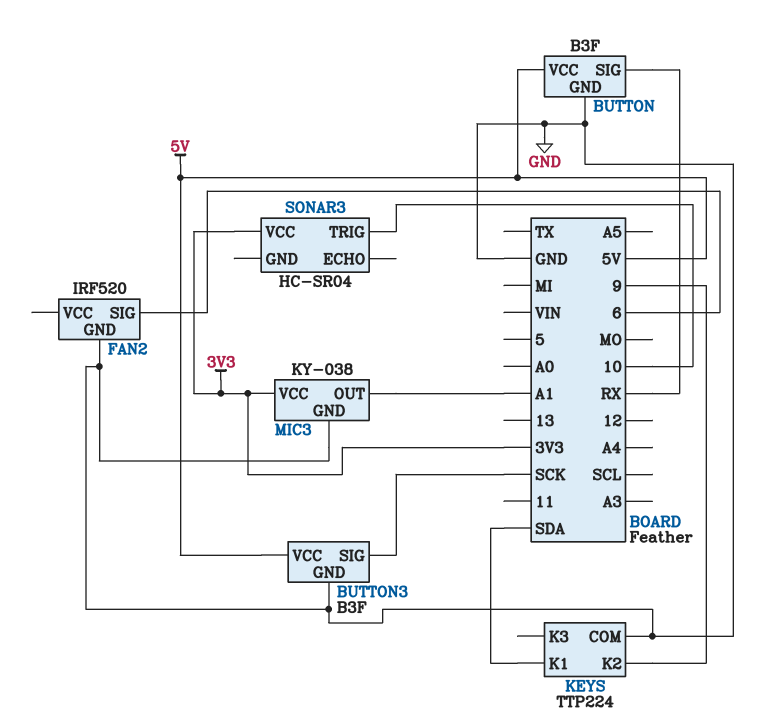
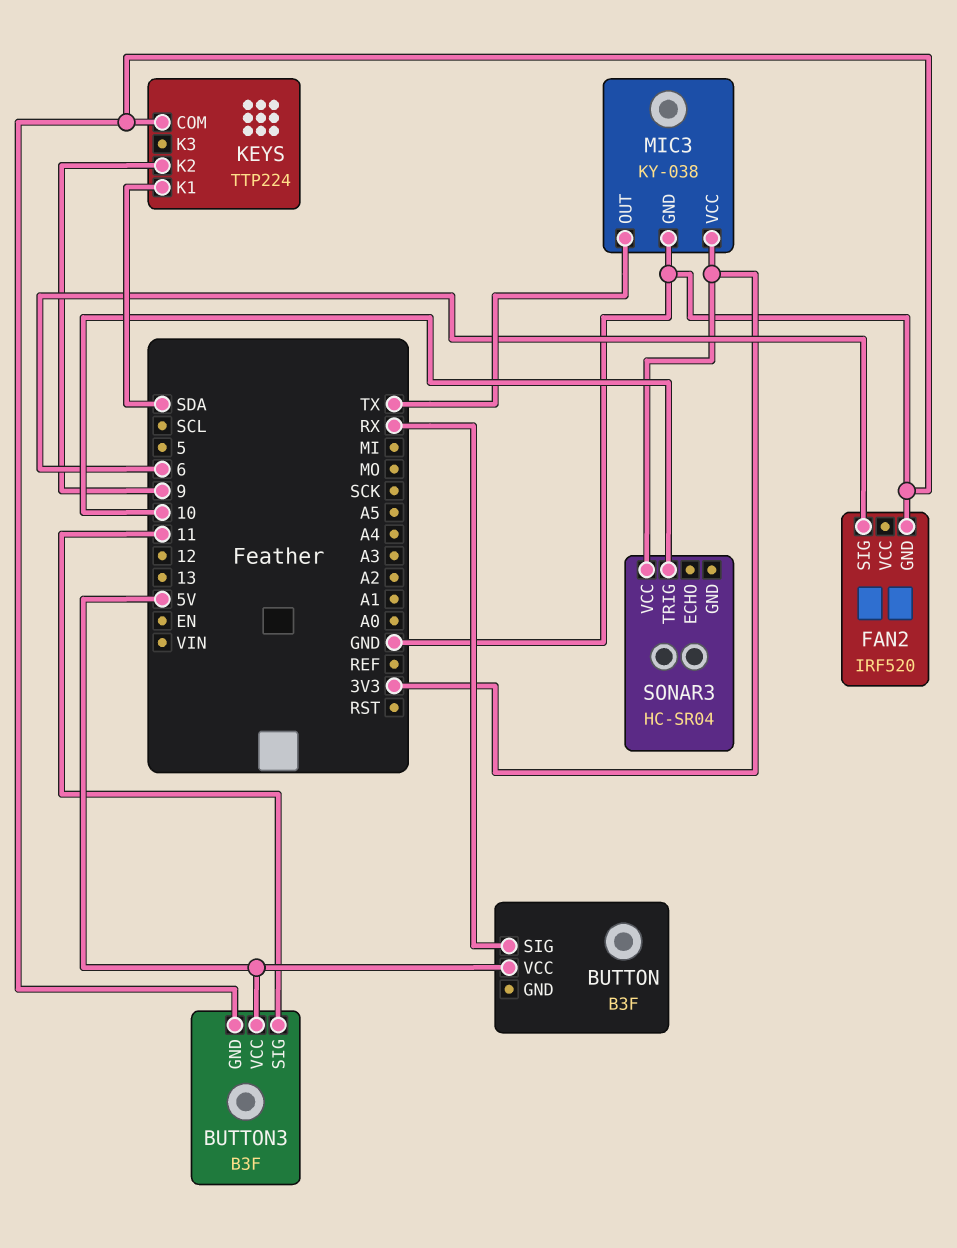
BUTTON pin GND: GND -> none
BUTTON3 pin SIG: SCK -> 11
MIC3 pin OUT: A1 -> TX

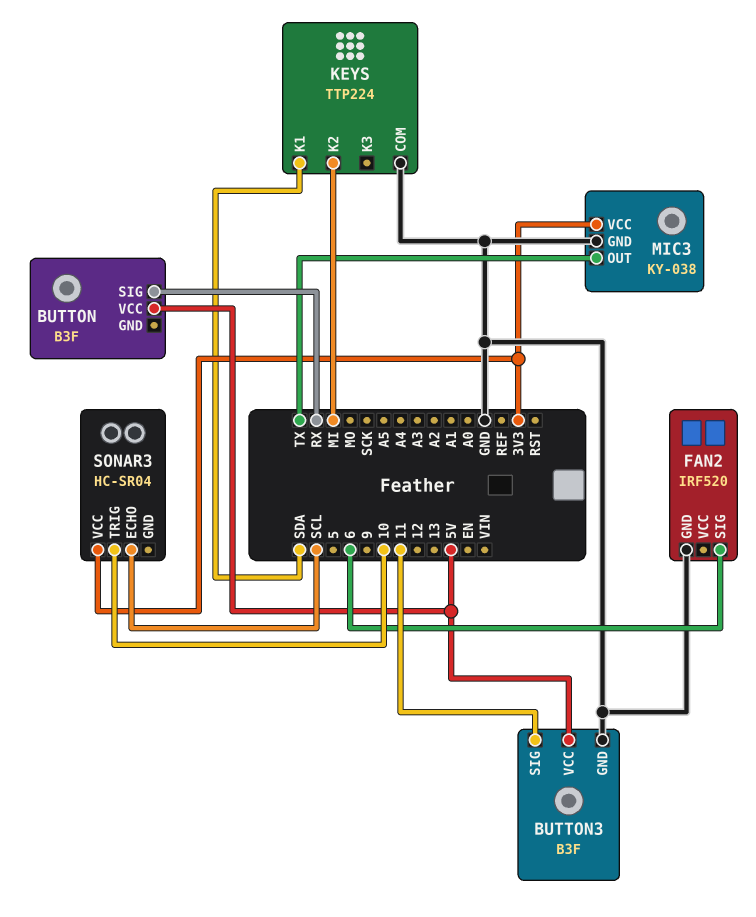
KEYS pin K2: 9 -> MI
SONAR3 pin ECHO: none -> SCL

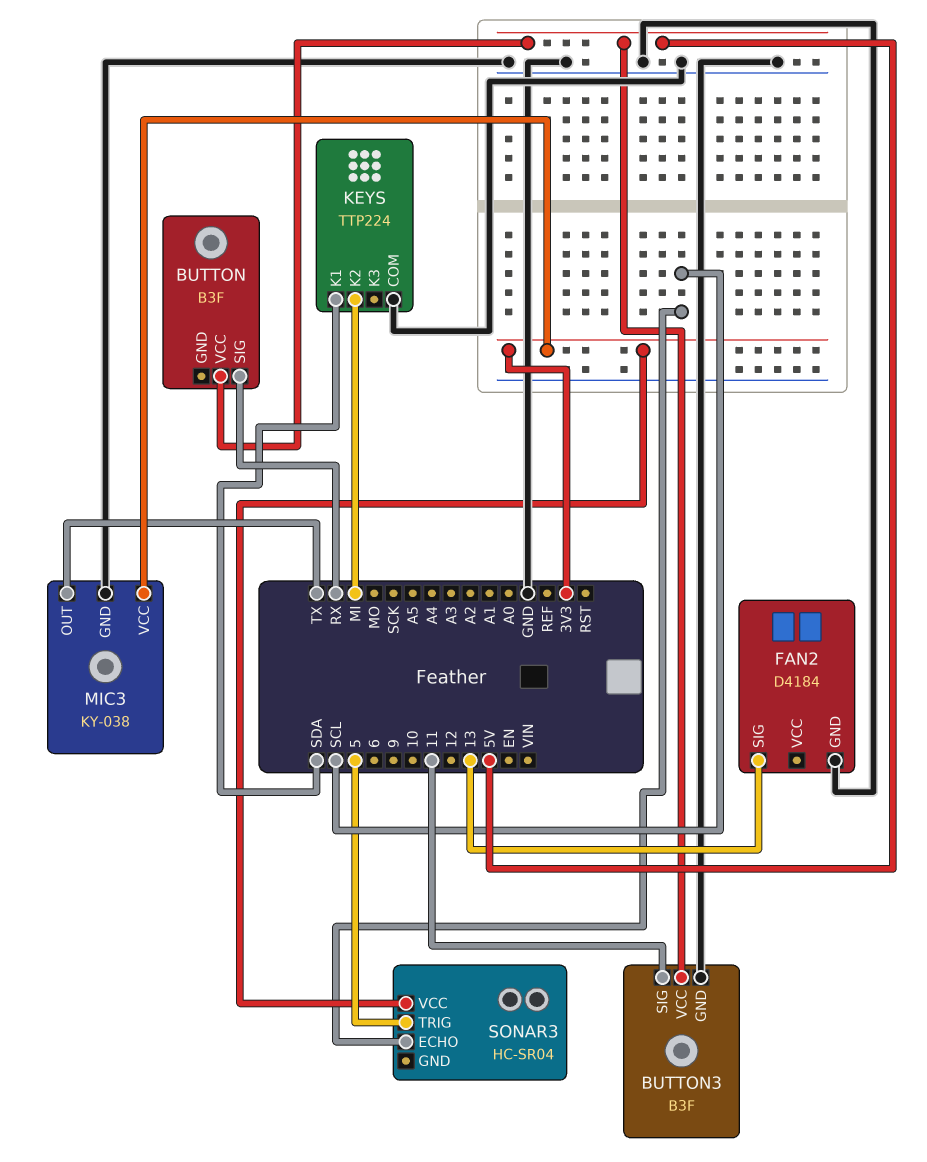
FAN2: IRF520 -> D4184
FAN2 pin SIG: 6 -> 13
SONAR3 pin TRIG: 10 -> 5

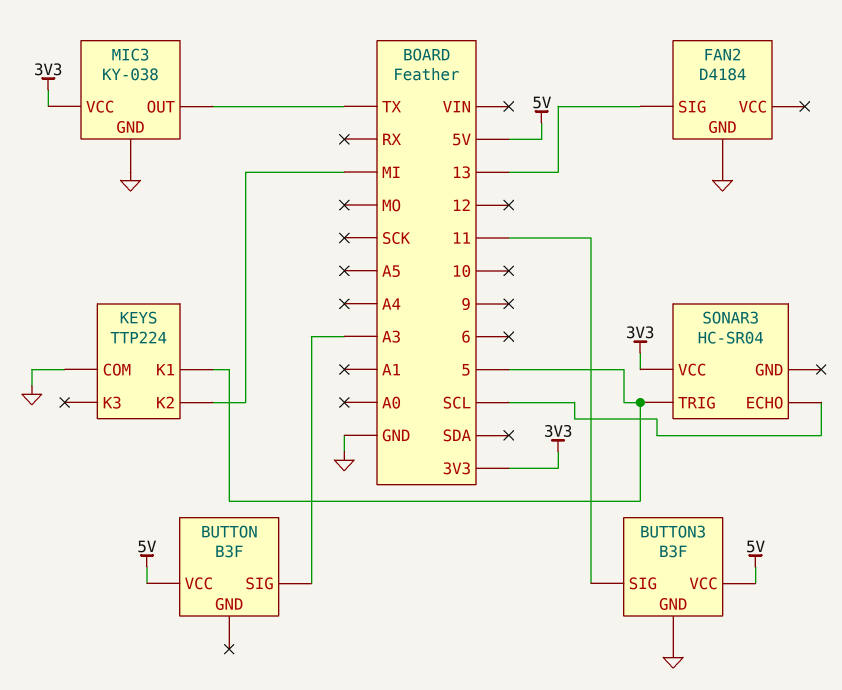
BUTTON pin SIG: RX -> A3
KEYS pin K1: SDA -> 5

